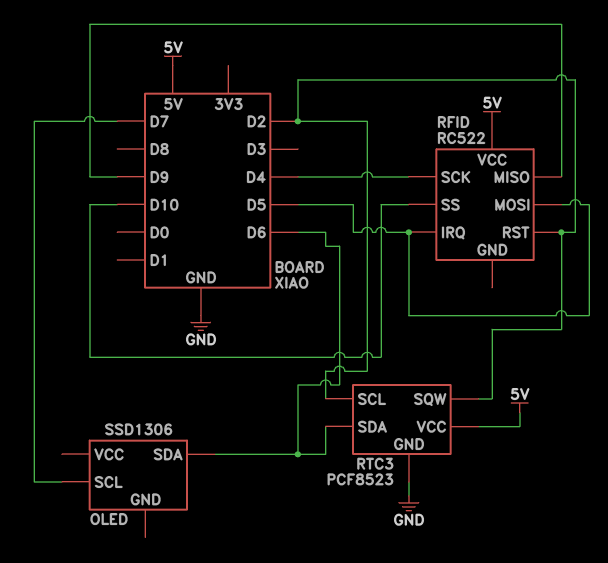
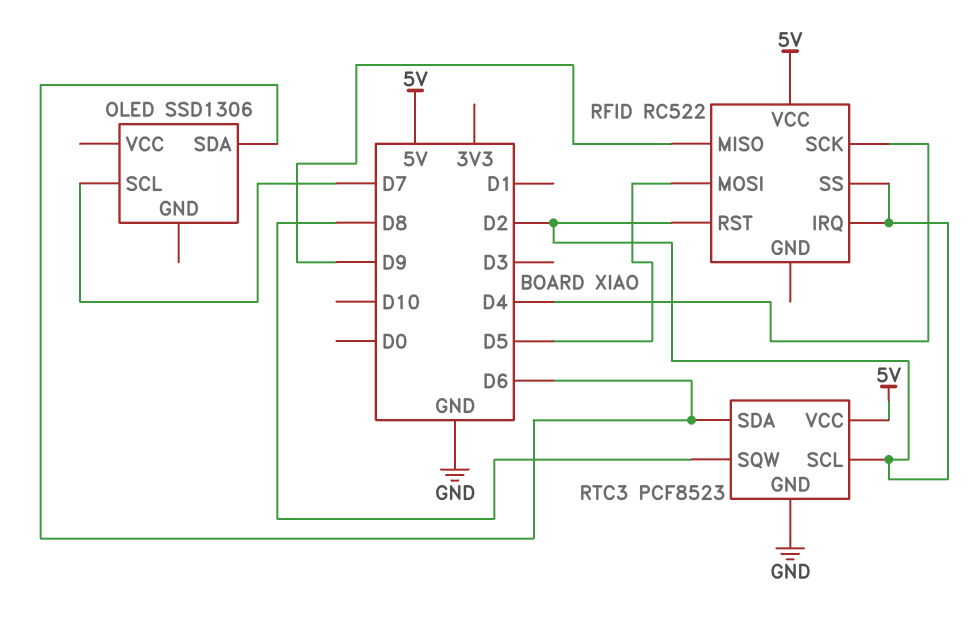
RFID pin IRQ: D5 -> D2
RFID pin SS: D10 -> D2
RTC3 pin SQW: D2 -> D8

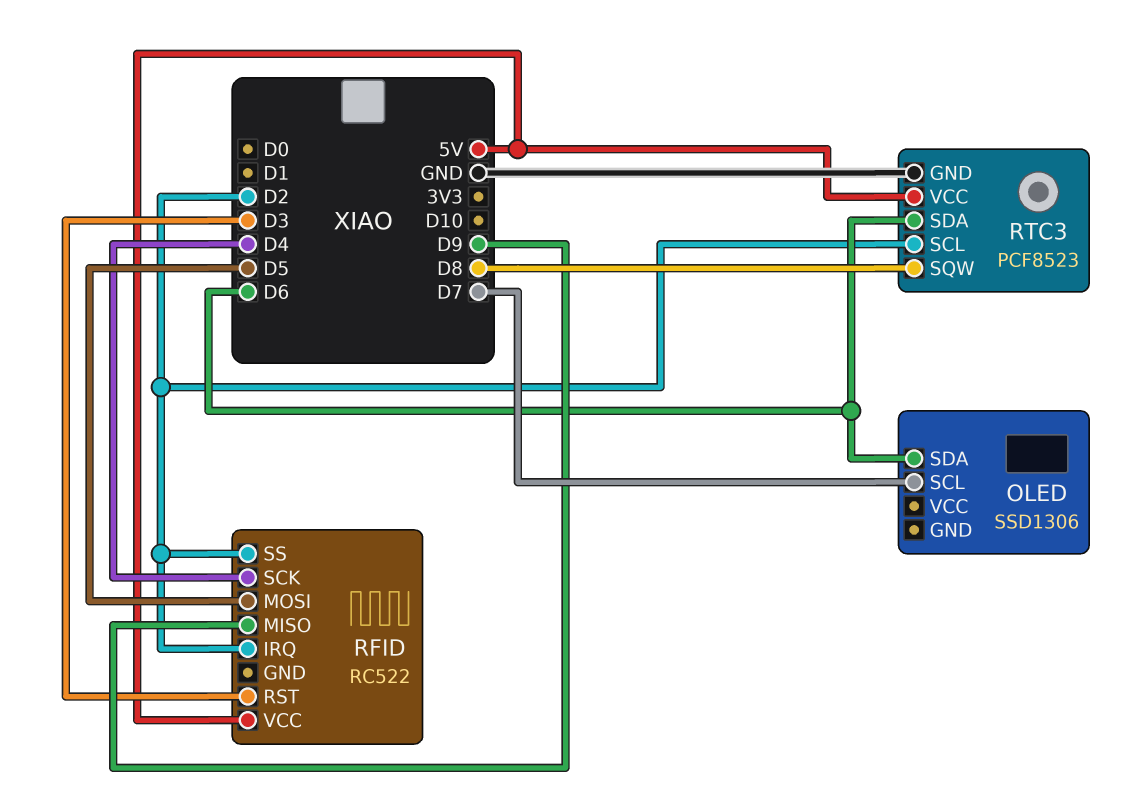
RFID pin RST: D2 -> D3

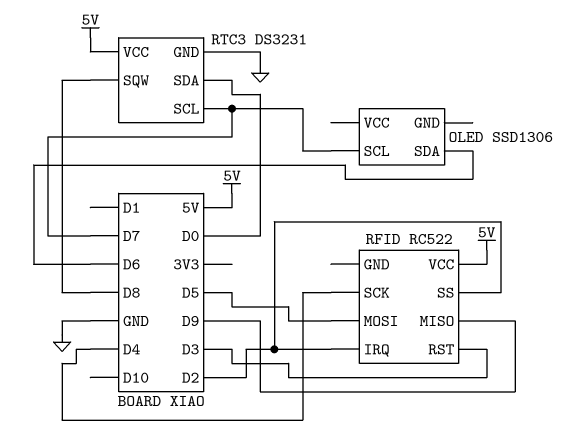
RTC3: PCF8523 -> DS3231
RTC3 pin SCL: D2 -> D7
RTC3 pin SDA: D6 -> D0

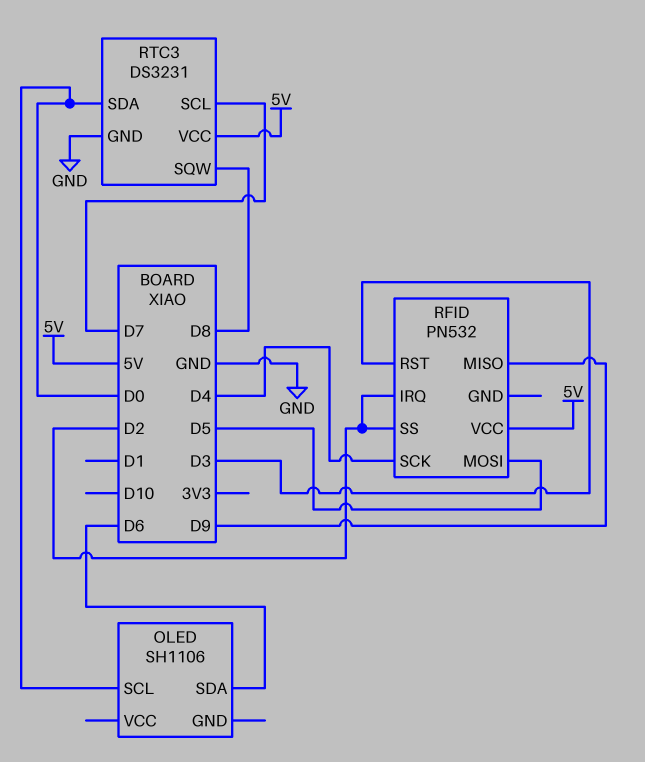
OLED: SSD1306 -> SH1106
OLED pin SCL: D7 -> D0
RFID: RC522 -> PN532

